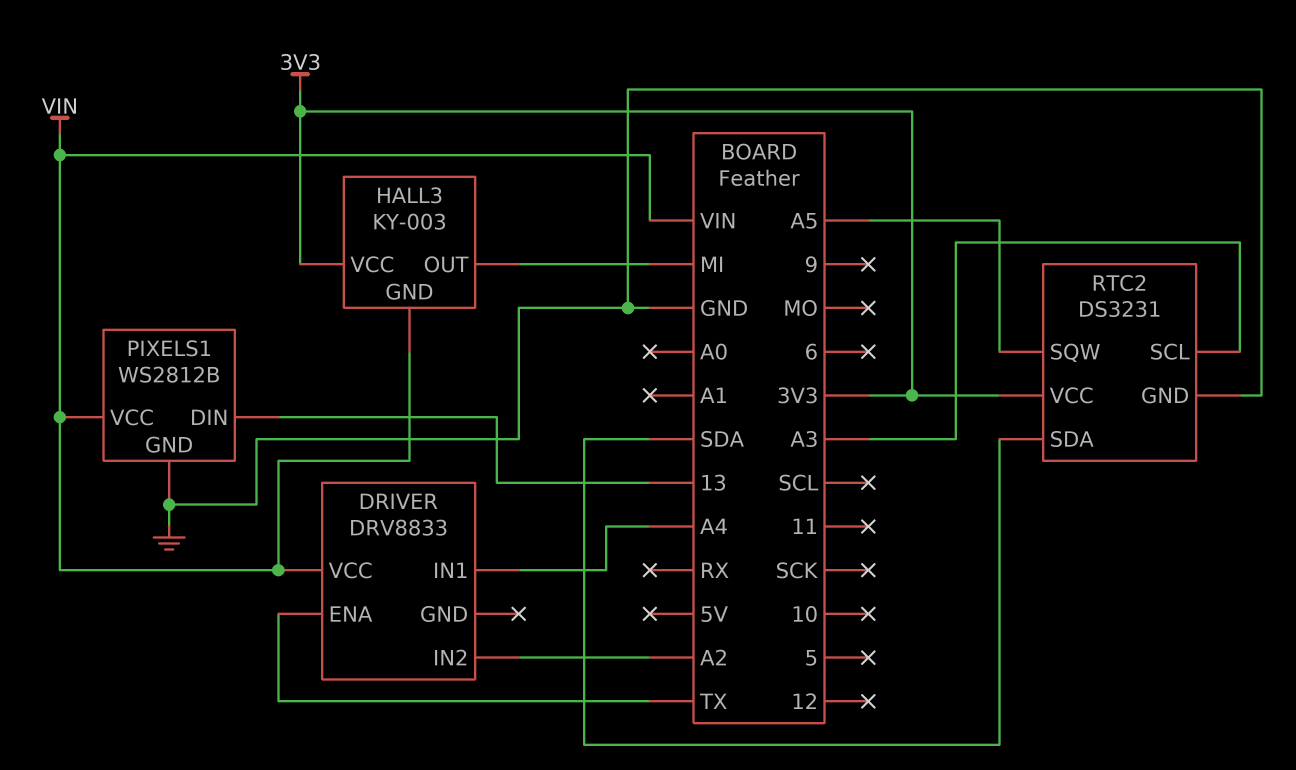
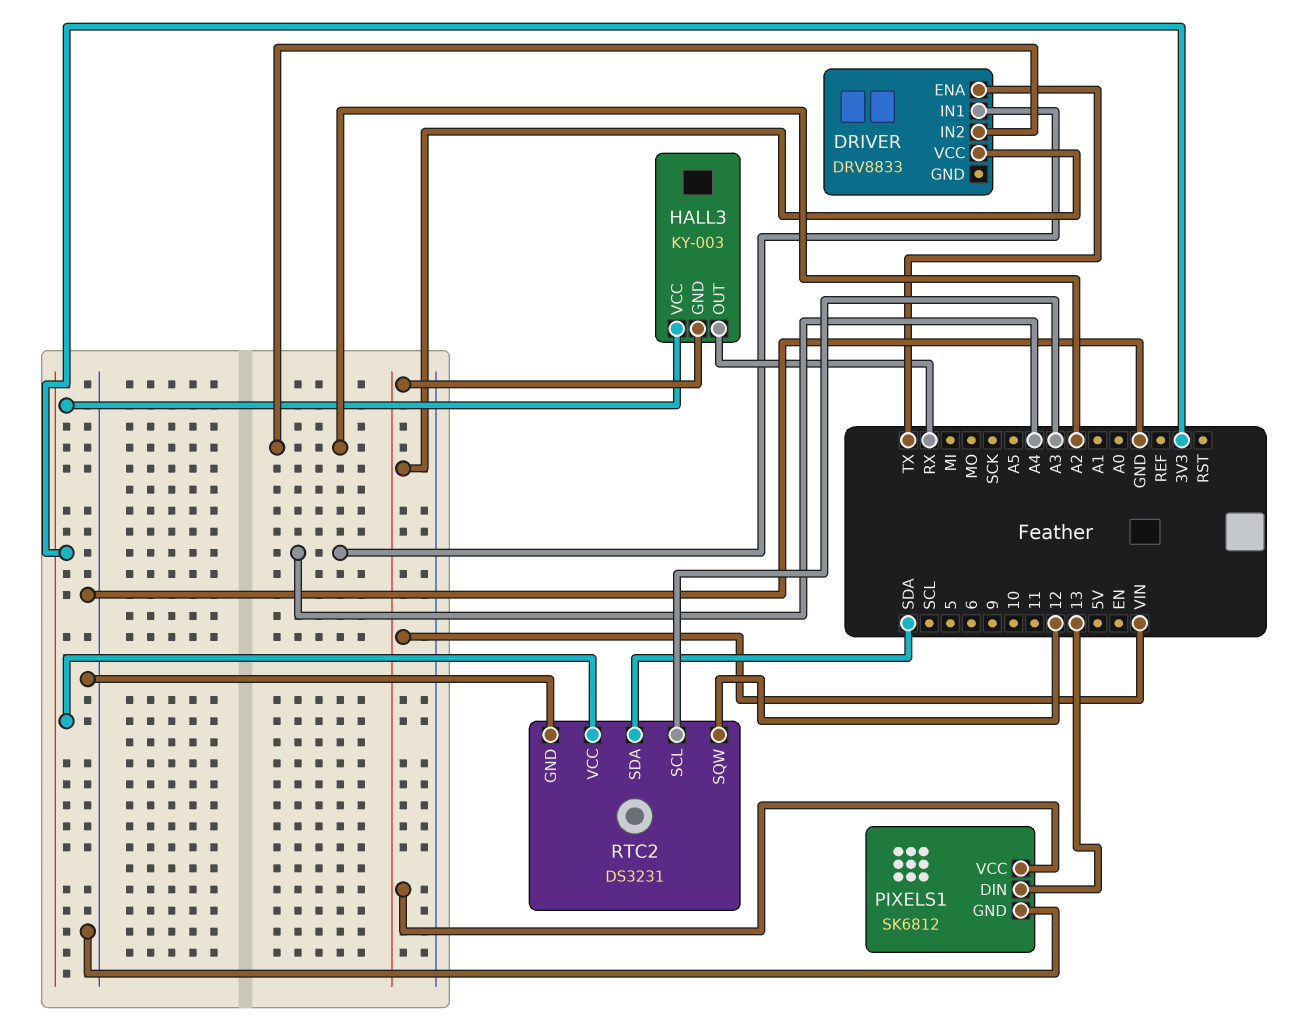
HALL3 pin OUT: MI -> RX
PIXELS1: WS2812B -> SK6812
RTC2 pin SQW: A5 -> 12

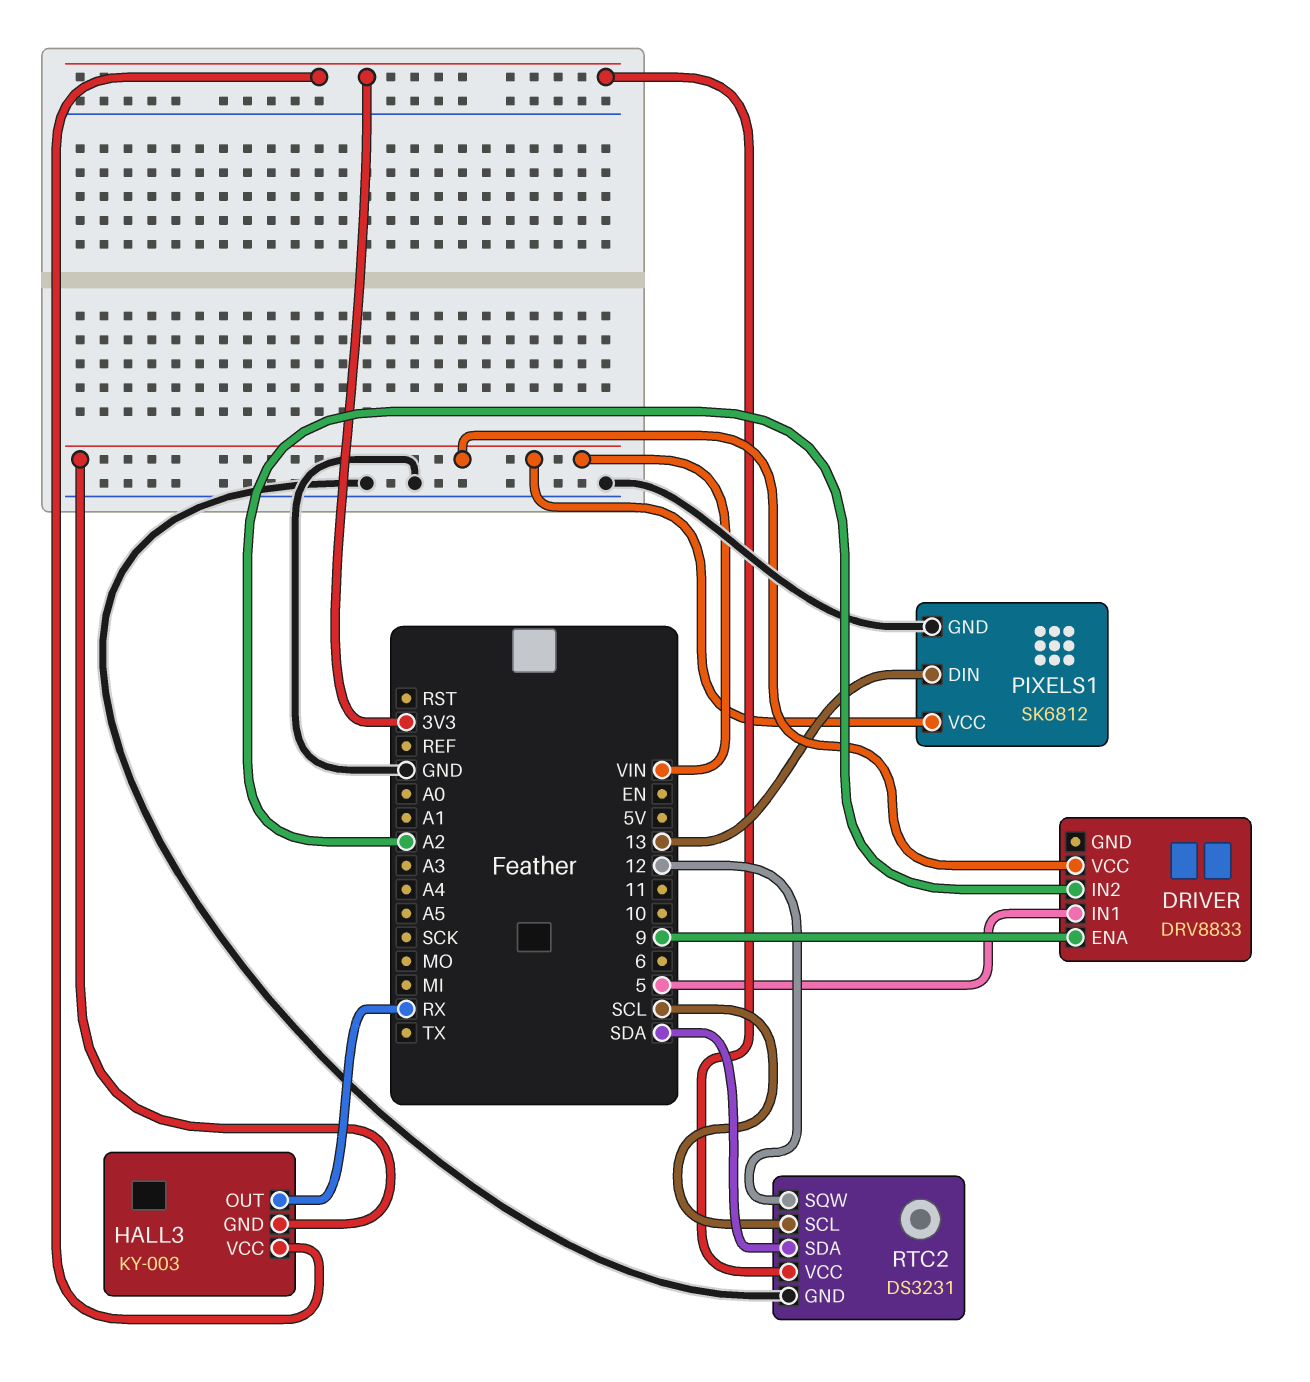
DRIVER pin ENA: TX -> 9
DRIVER pin IN1: A4 -> 5
RTC2 pin SCL: A3 -> SCL

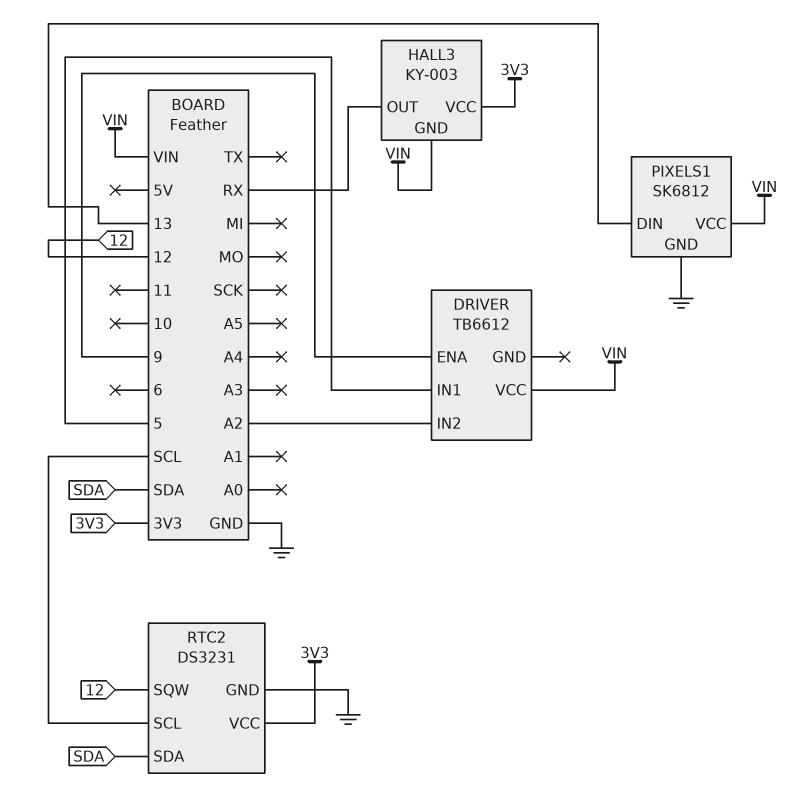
DRIVER: DRV8833 -> TB6612

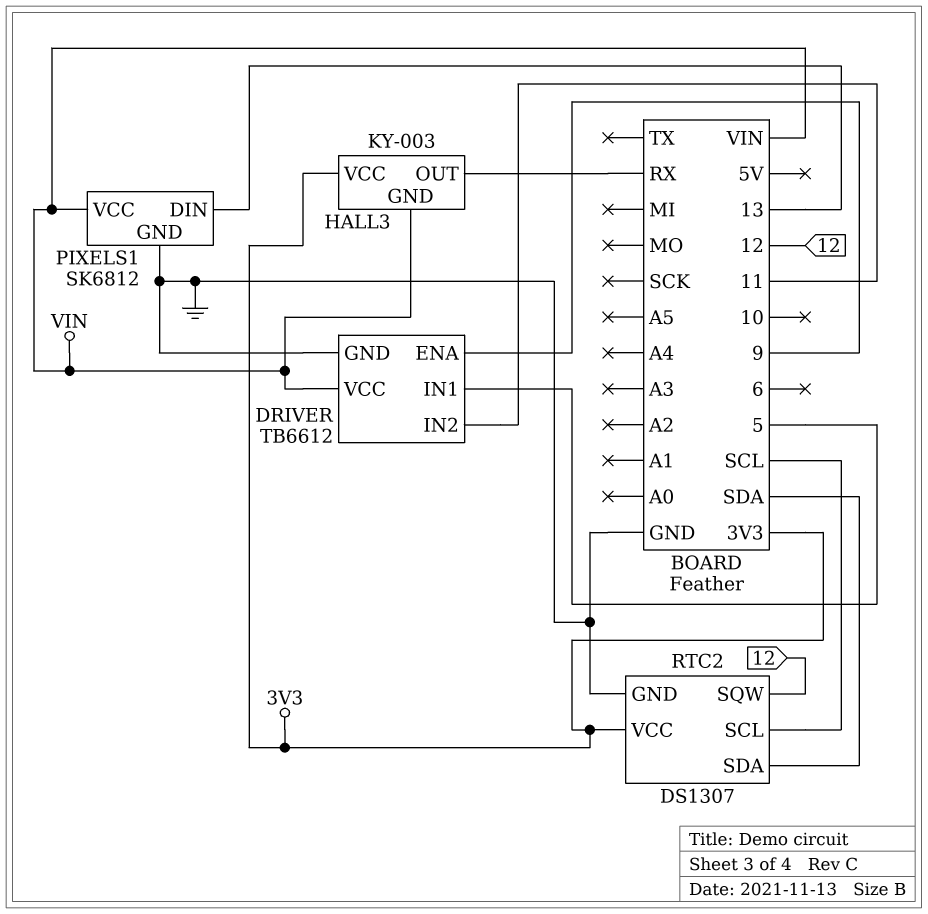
DRIVER pin GND: none -> GND
DRIVER pin IN2: A2 -> 11
RTC2: DS3231 -> DS1307

